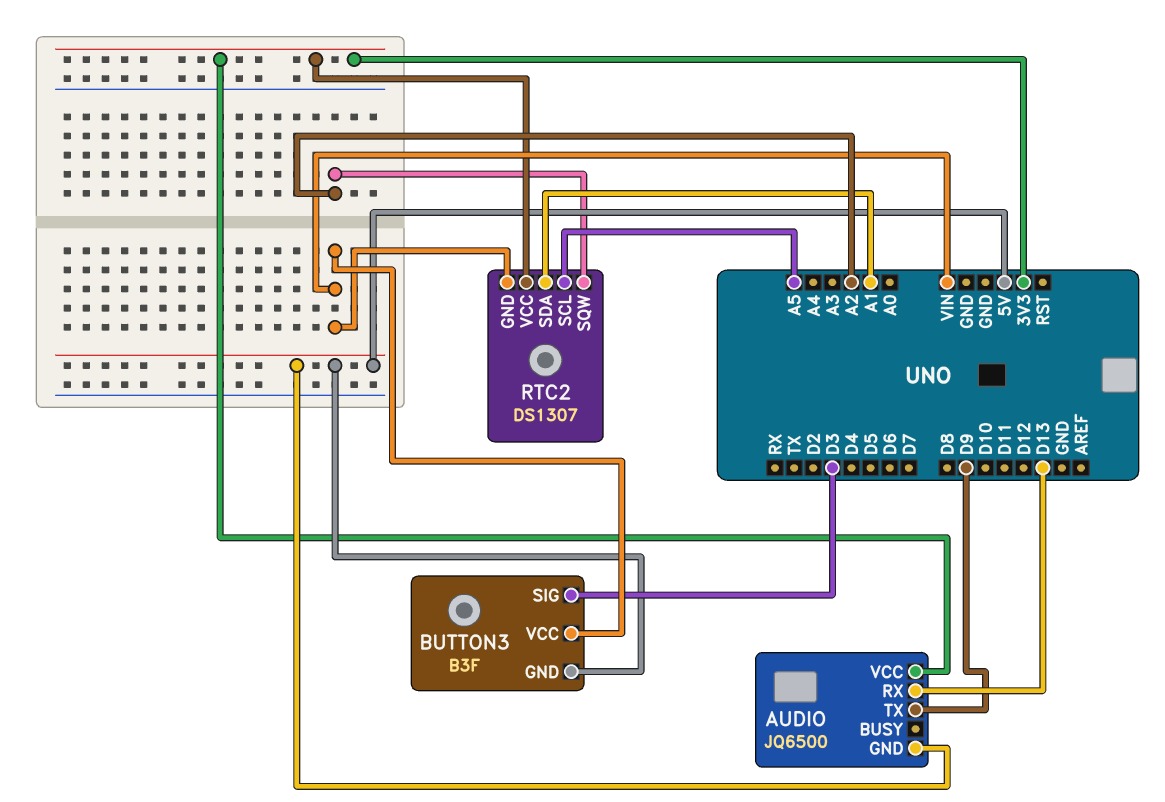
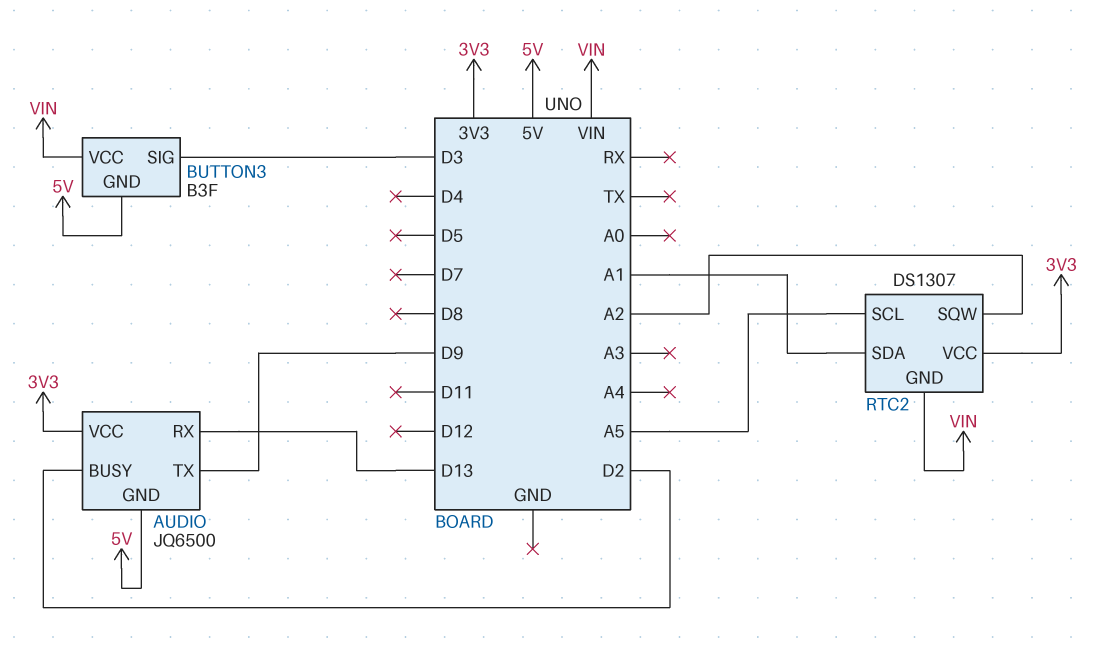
AUDIO pin BUSY: none -> D2

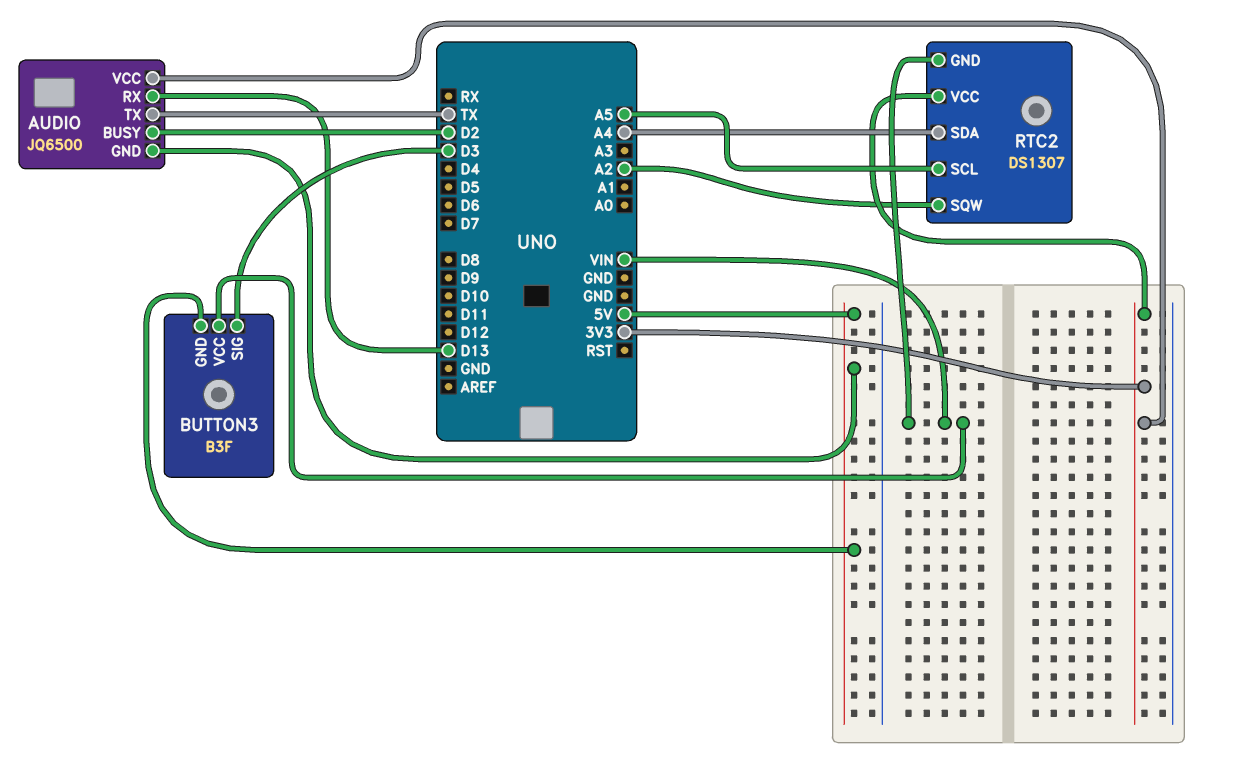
AUDIO pin TX: D9 -> TX
RTC2 pin SDA: A1 -> A4

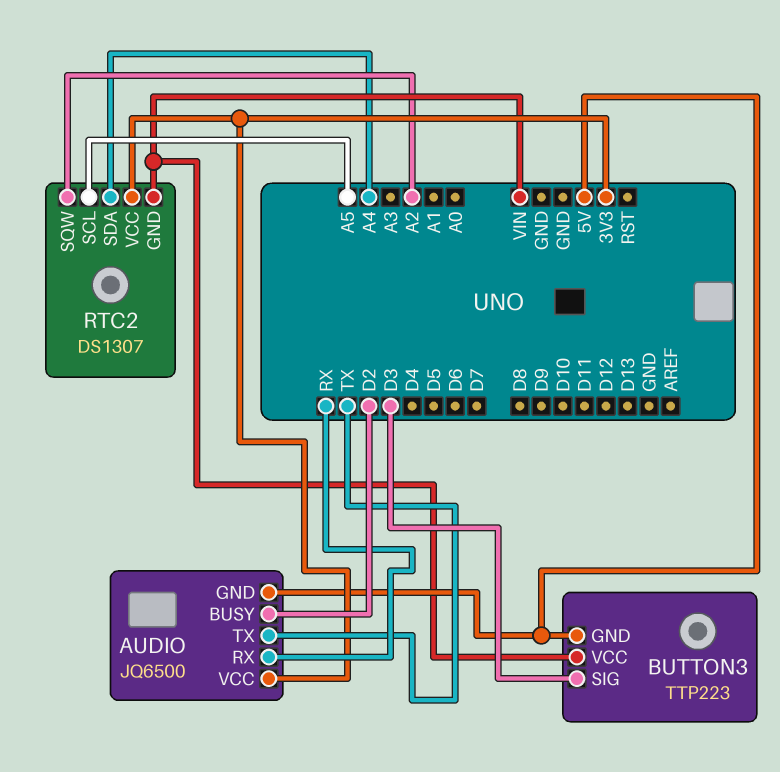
AUDIO pin RX: D13 -> RX
BUTTON3: B3F -> TTP223

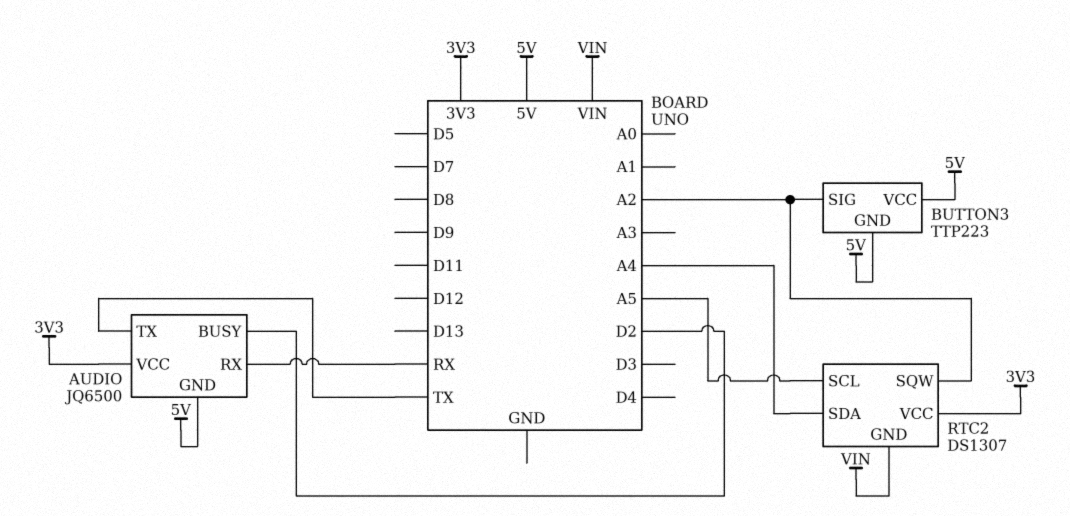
BUTTON3 pin SIG: D3 -> A2
BUTTON3 pin VCC: VIN -> 5V

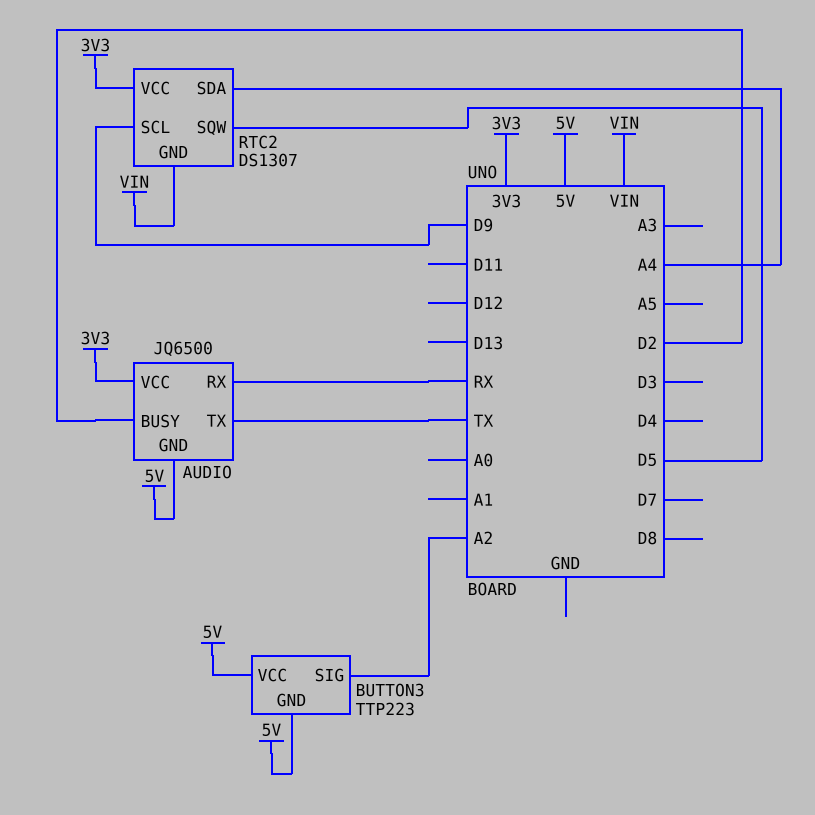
RTC2 pin SCL: A5 -> D9
RTC2 pin SQW: A2 -> D5

